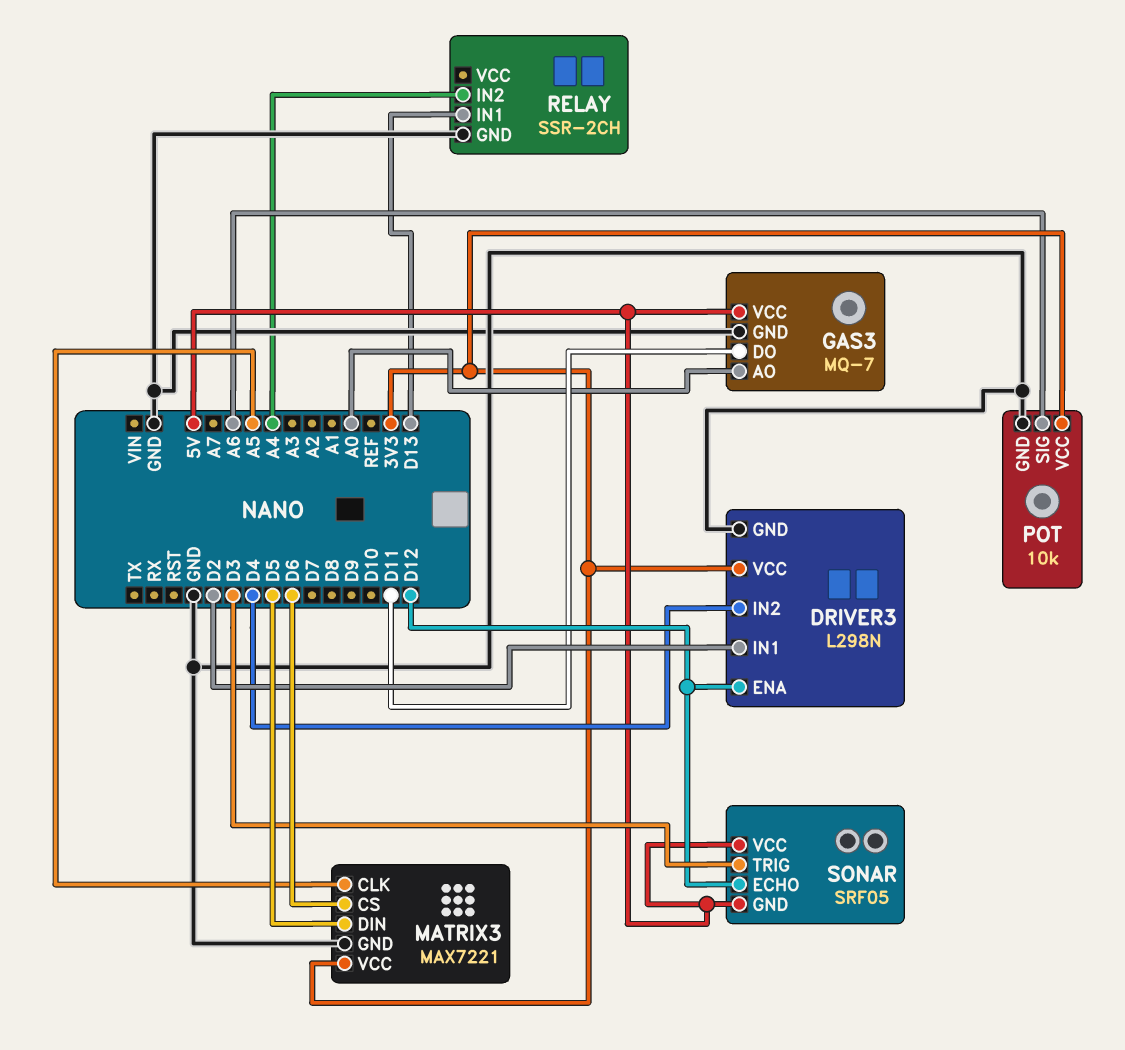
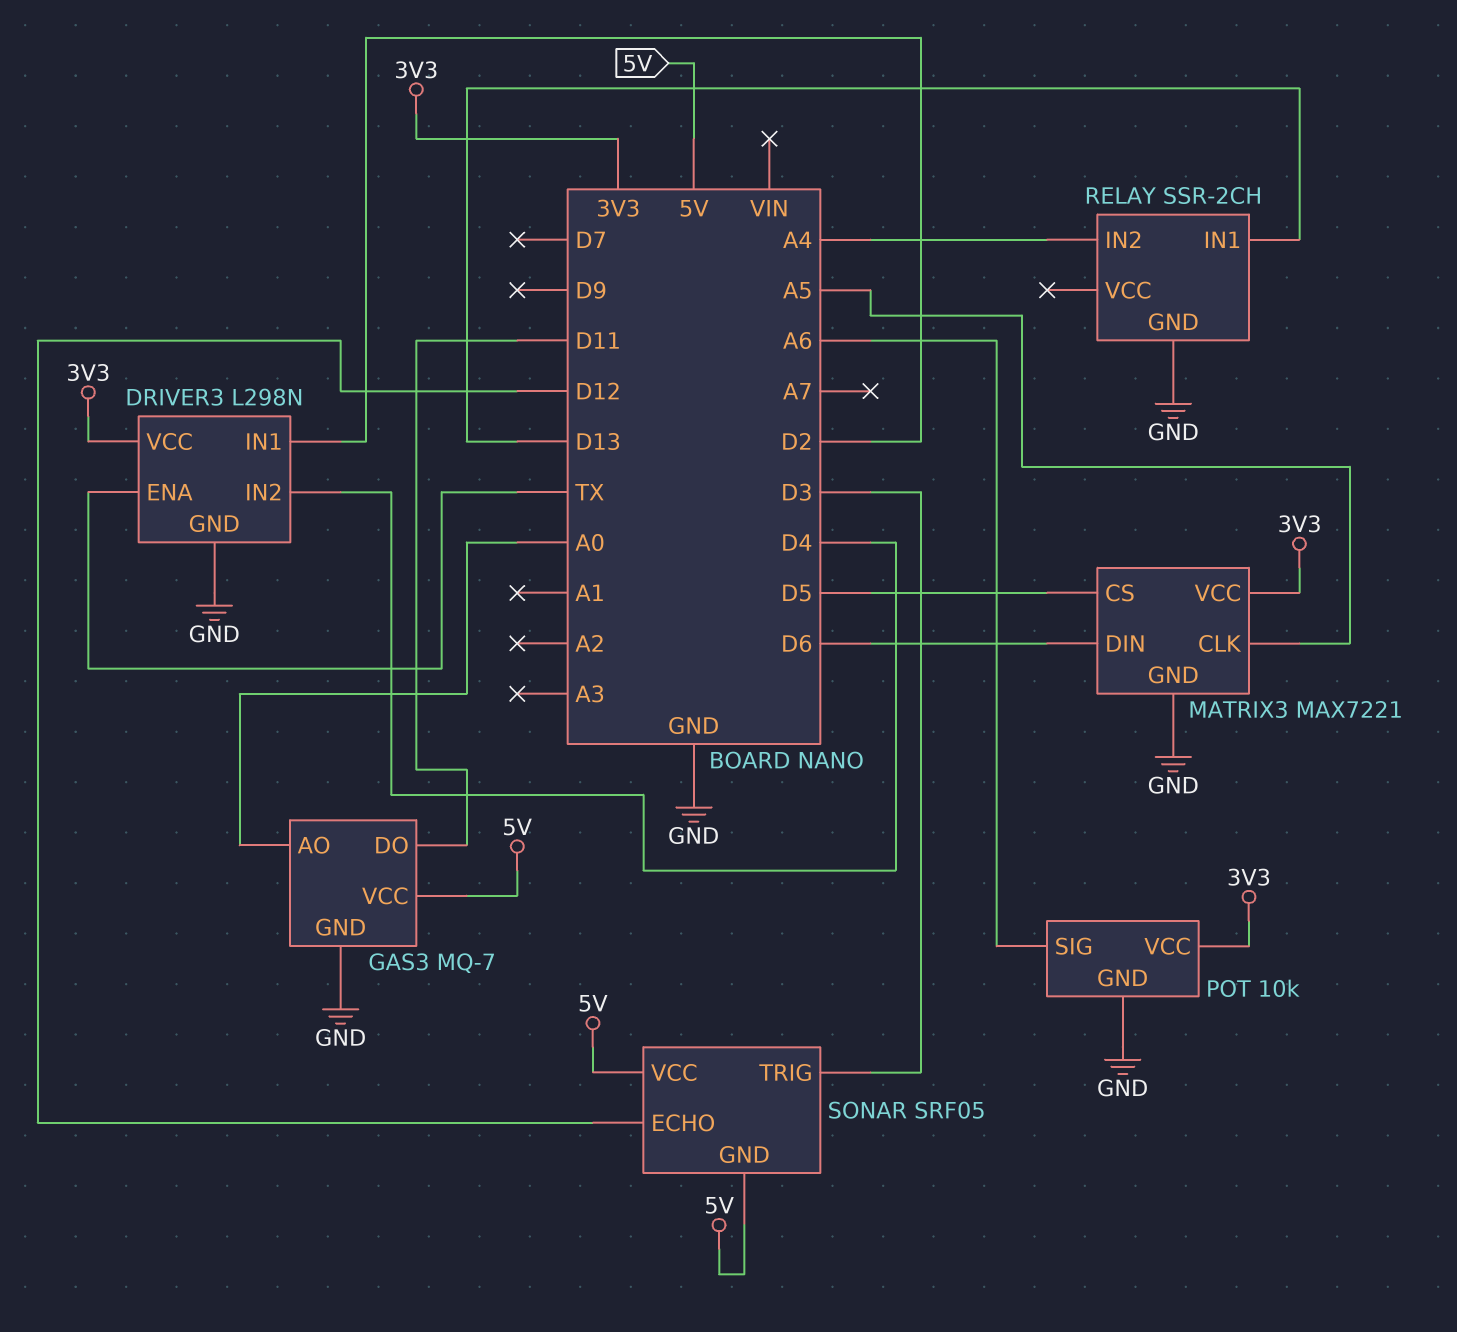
DRIVER3 pin ENA: D12 -> TX
MATRIX3 pin CS: D6 -> D5
MATRIX3 pin DIN: D5 -> D6

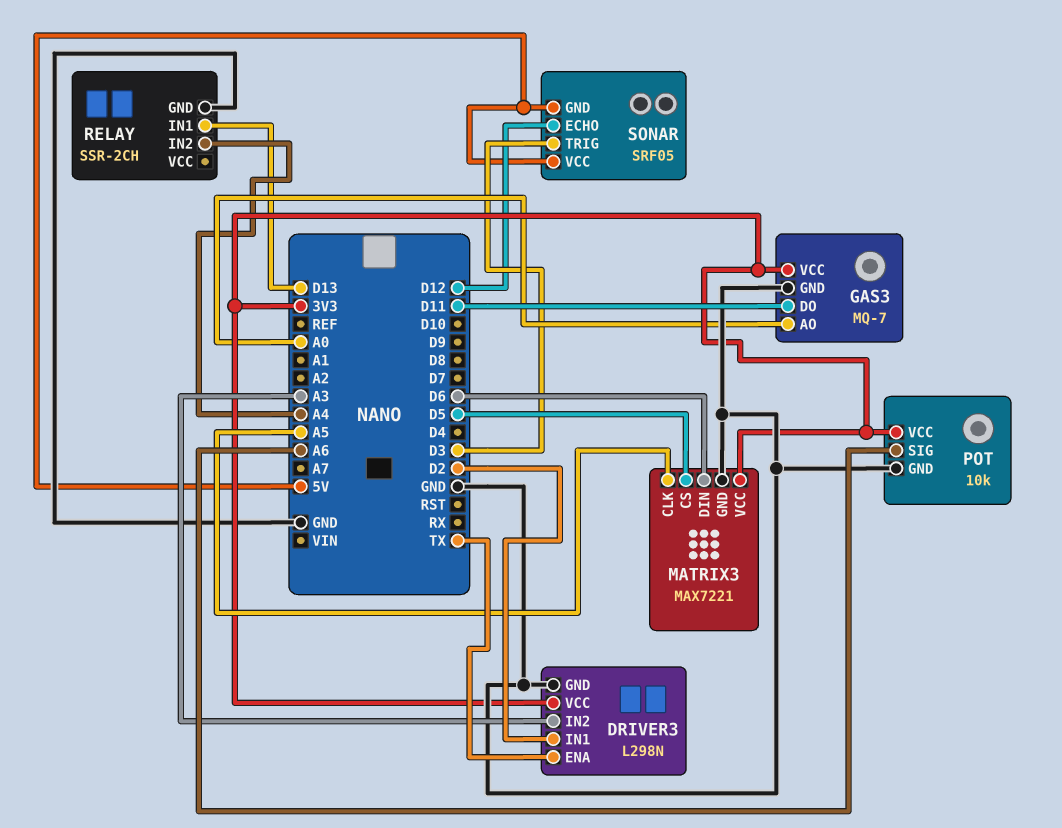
DRIVER3 pin IN2: D4 -> A3
GAS3 pin VCC: 5V -> 3V3

